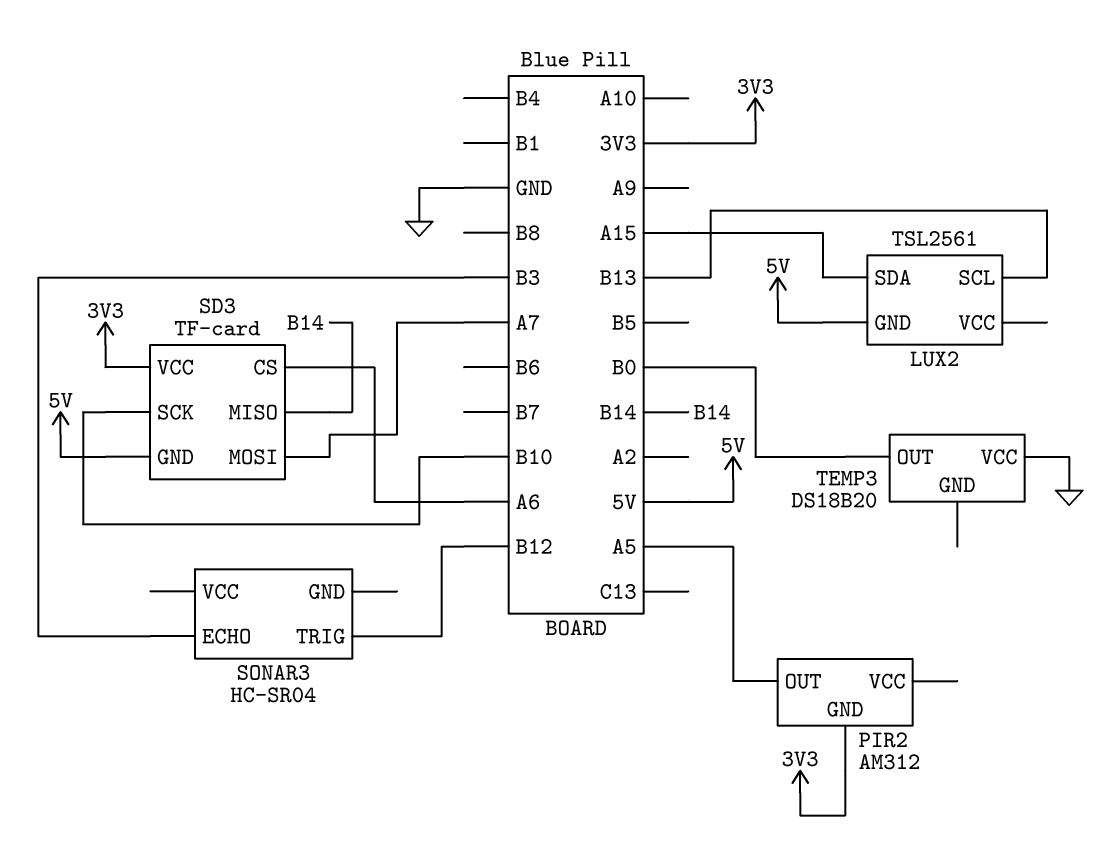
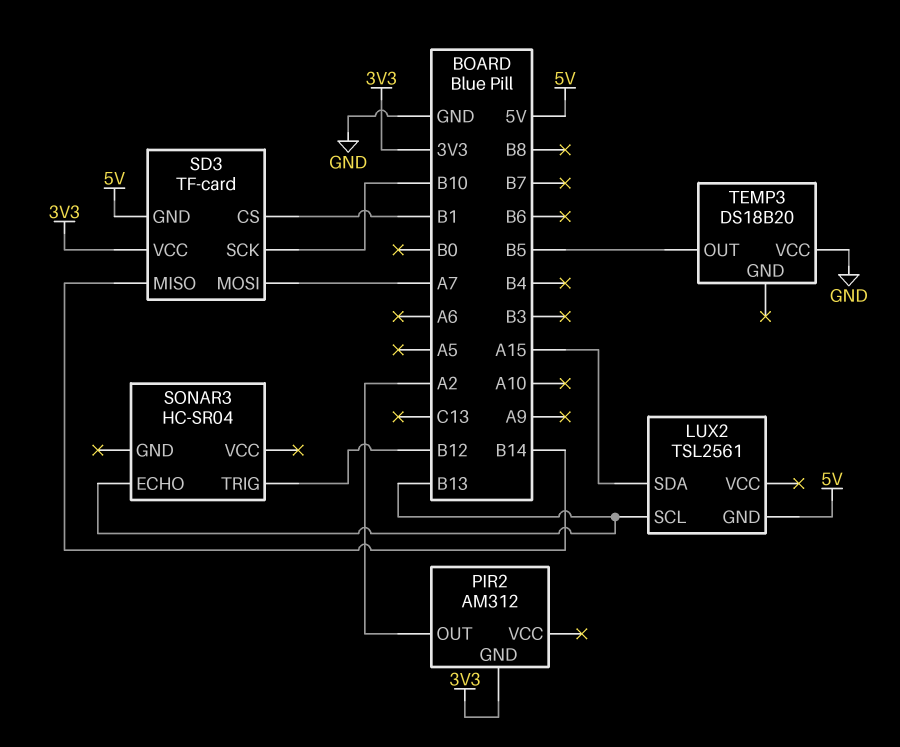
PIR2 pin OUT: A5 -> A2
SD3 pin CS: A6 -> B1
SONAR3 pin ECHO: B3 -> B13
TEMP3 pin OUT: B0 -> B5

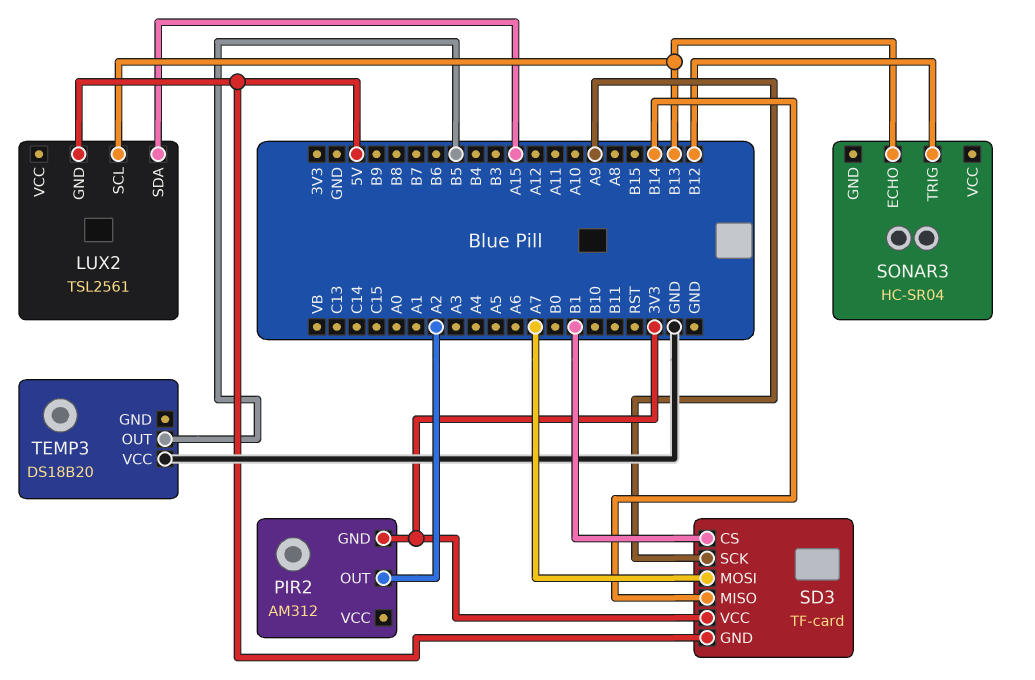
SD3 pin SCK: B10 -> A9

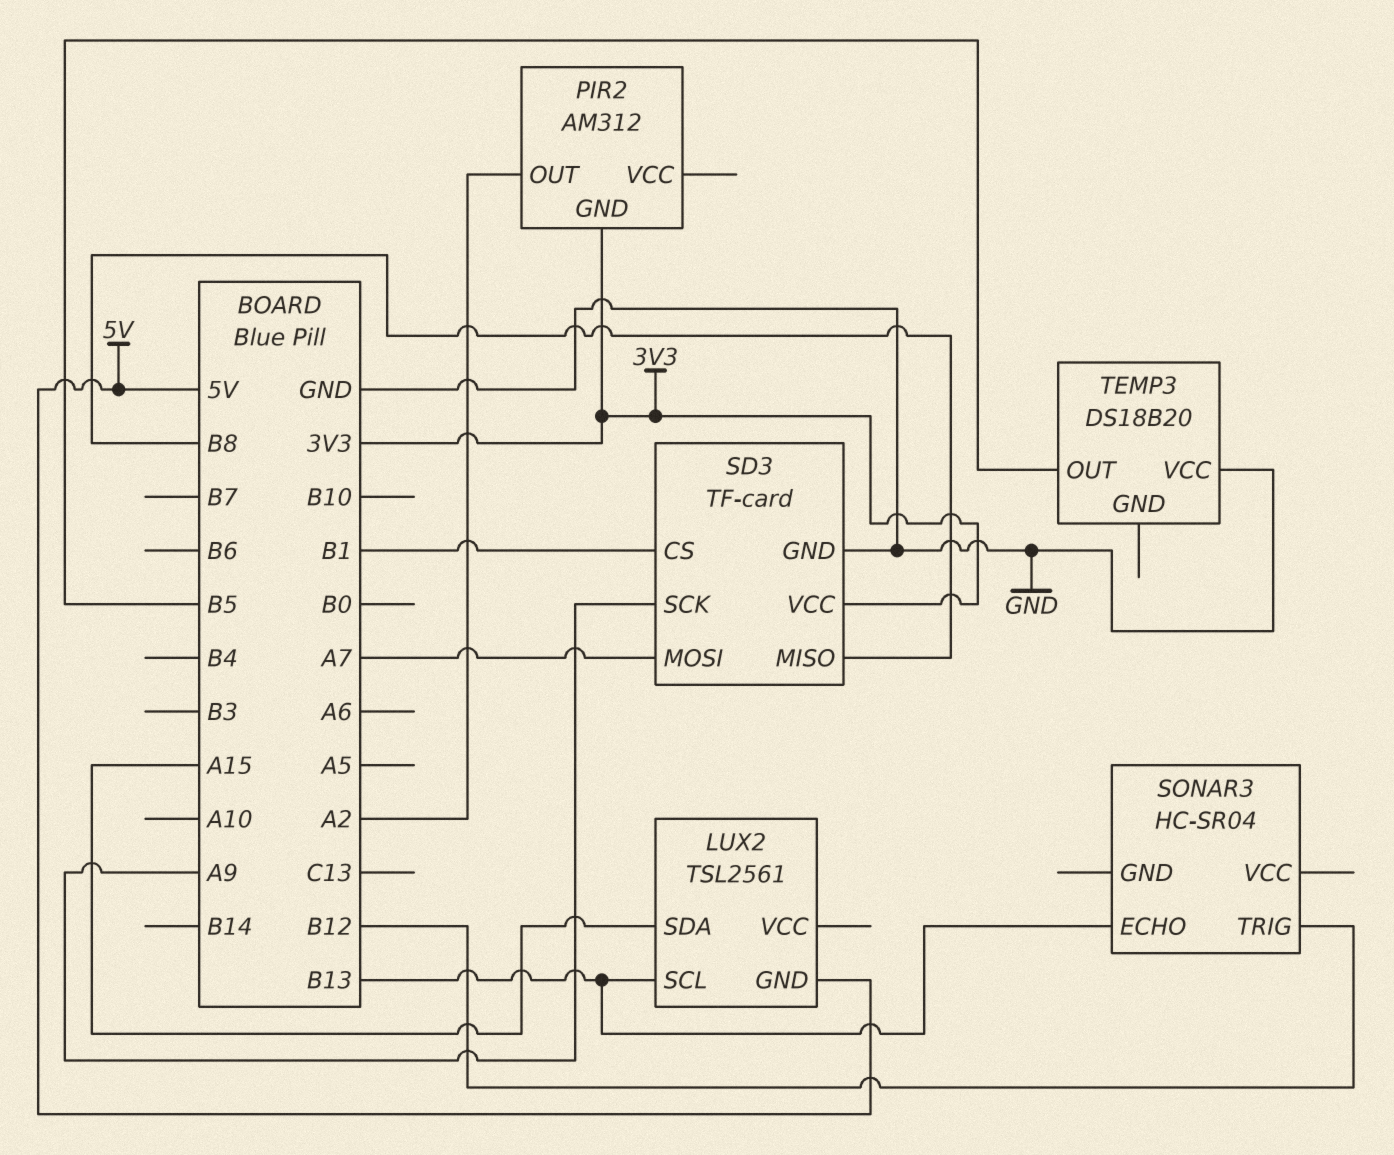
SD3 pin GND: 5V -> GND
SD3 pin MISO: B14 -> B8

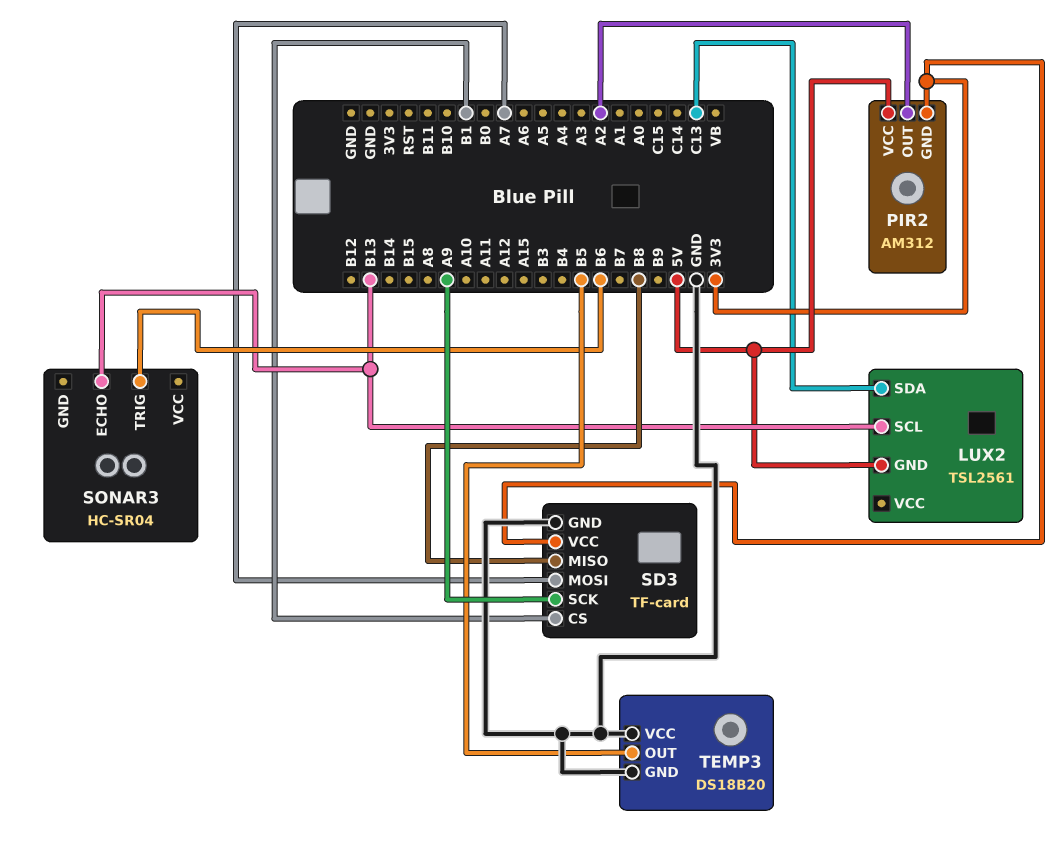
LUX2 pin SDA: A15 -> C13
PIR2 pin VCC: none -> 5V
SONAR3 pin TRIG: B12 -> B6
TEMP3 pin GND: none -> GND

